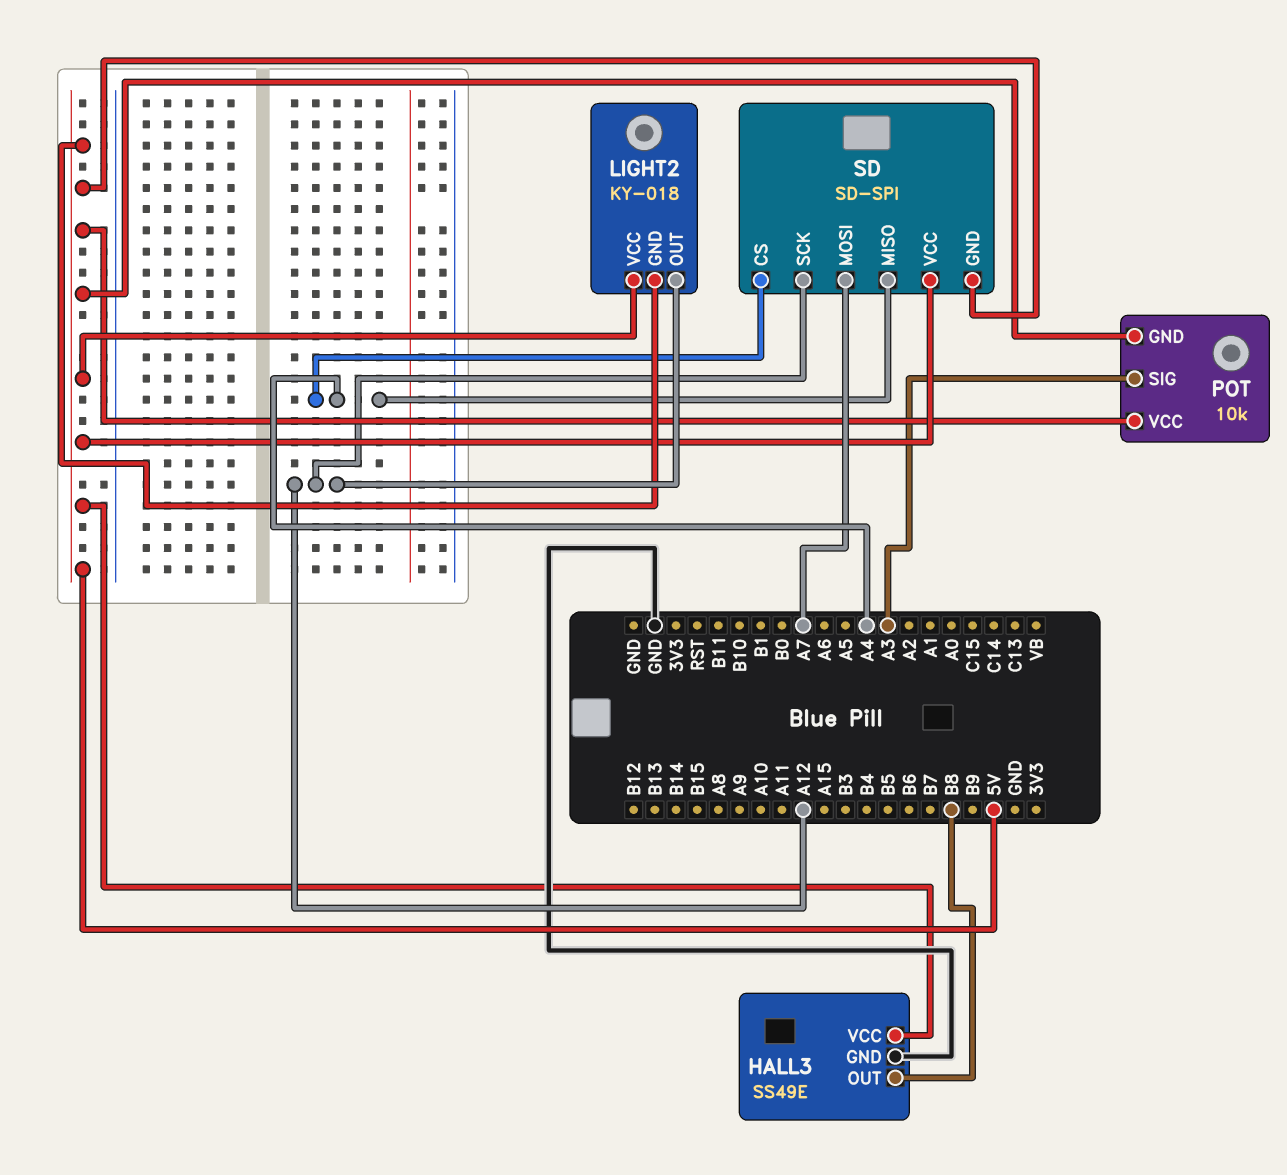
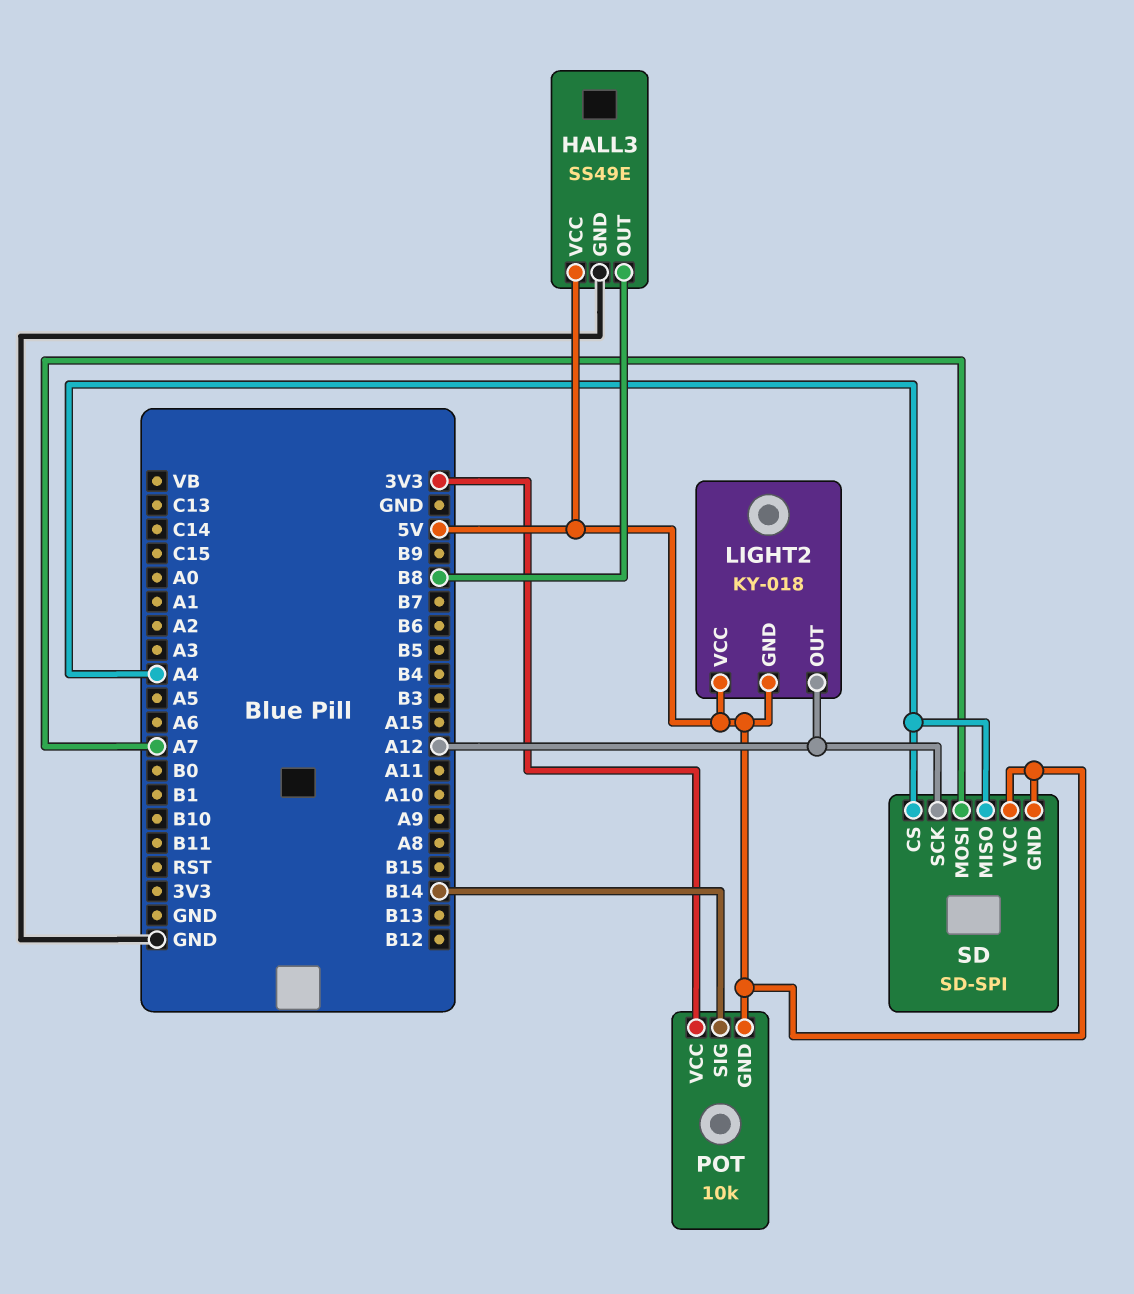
POT pin SIG: A3 -> B14
POT pin VCC: 5V -> 3V3

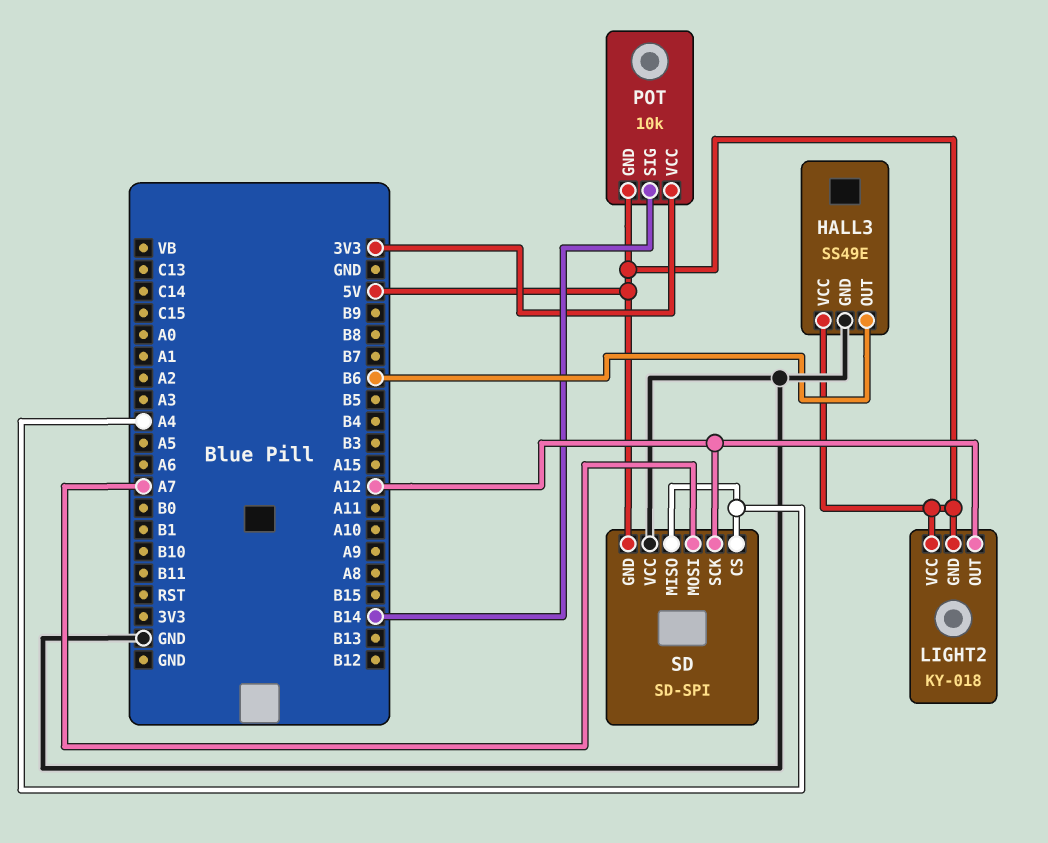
HALL3 pin OUT: B8 -> B6
SD pin VCC: 5V -> GND

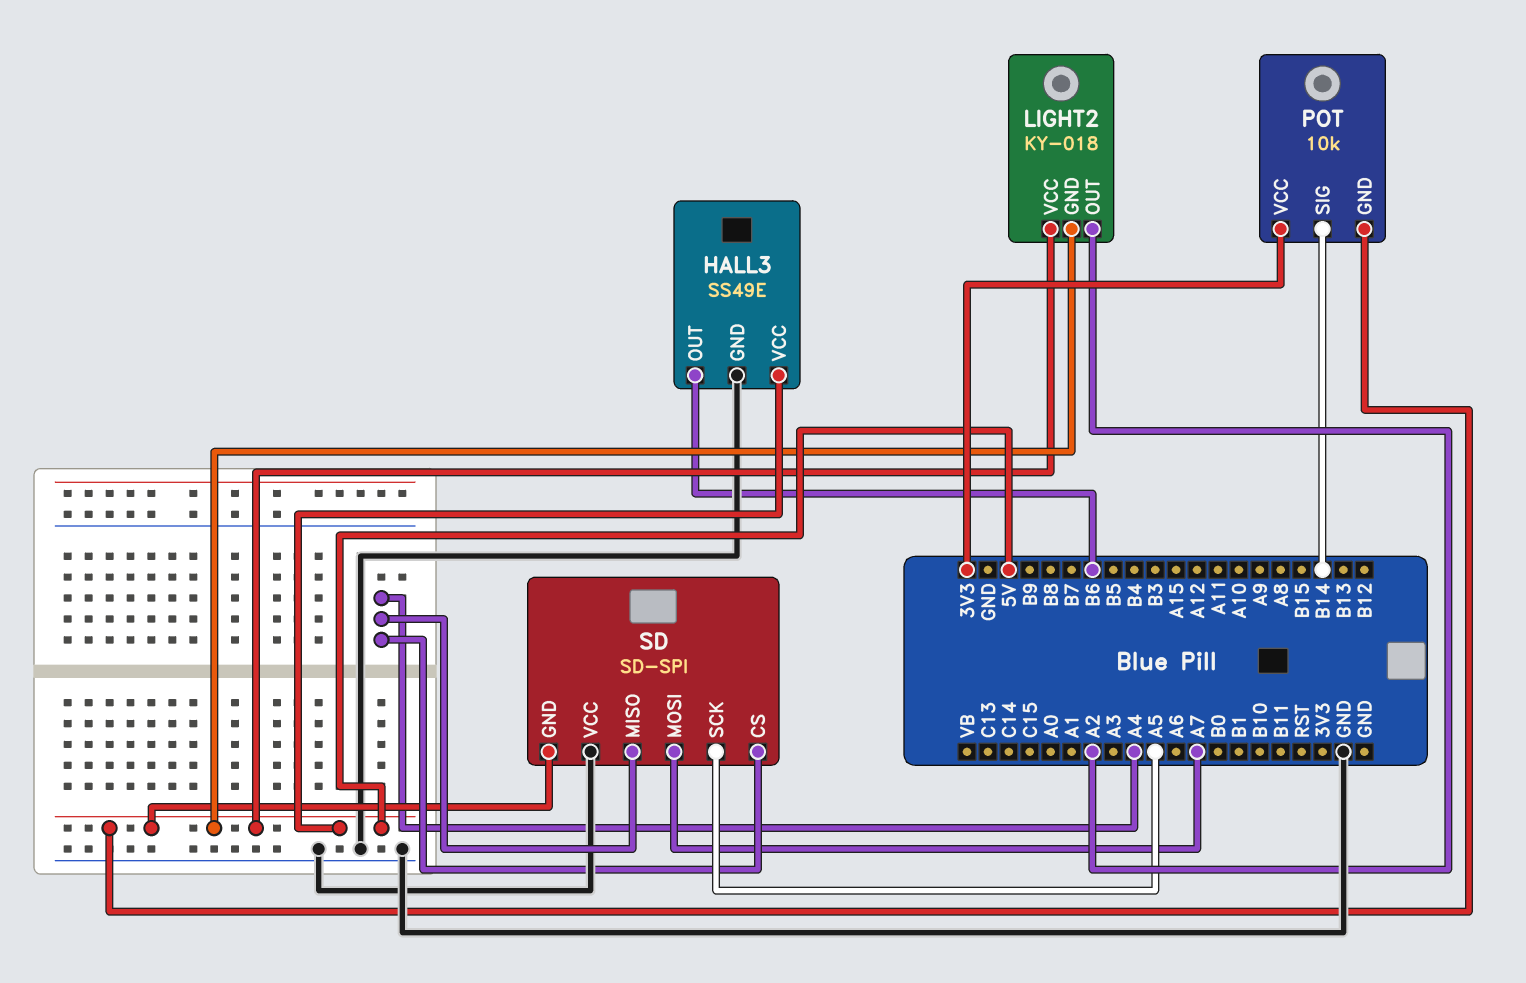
LIGHT2 pin OUT: A12 -> A2
SD pin SCK: A12 -> A5

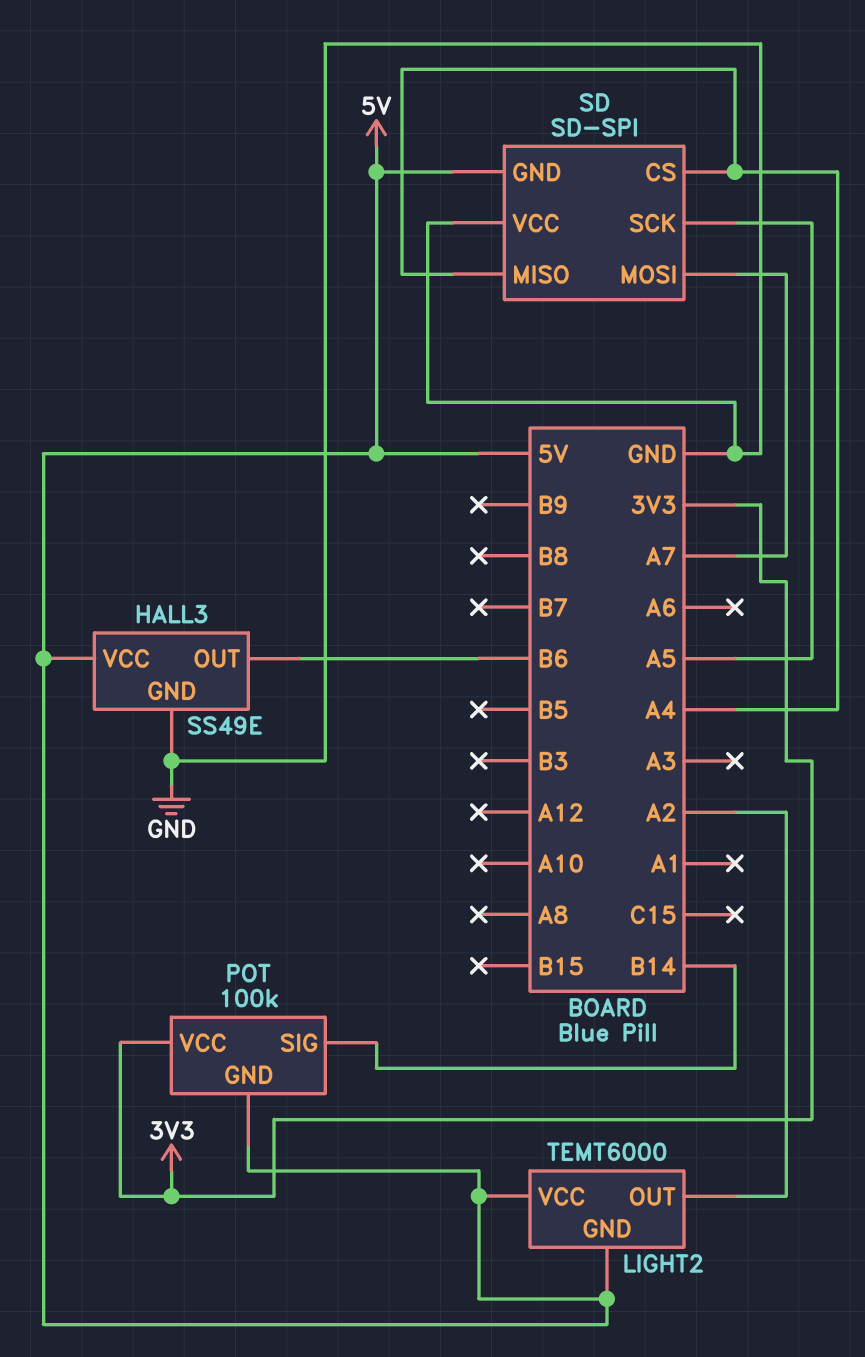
LIGHT2: KY-018 -> TEMT6000
POT: 10k -> 100k

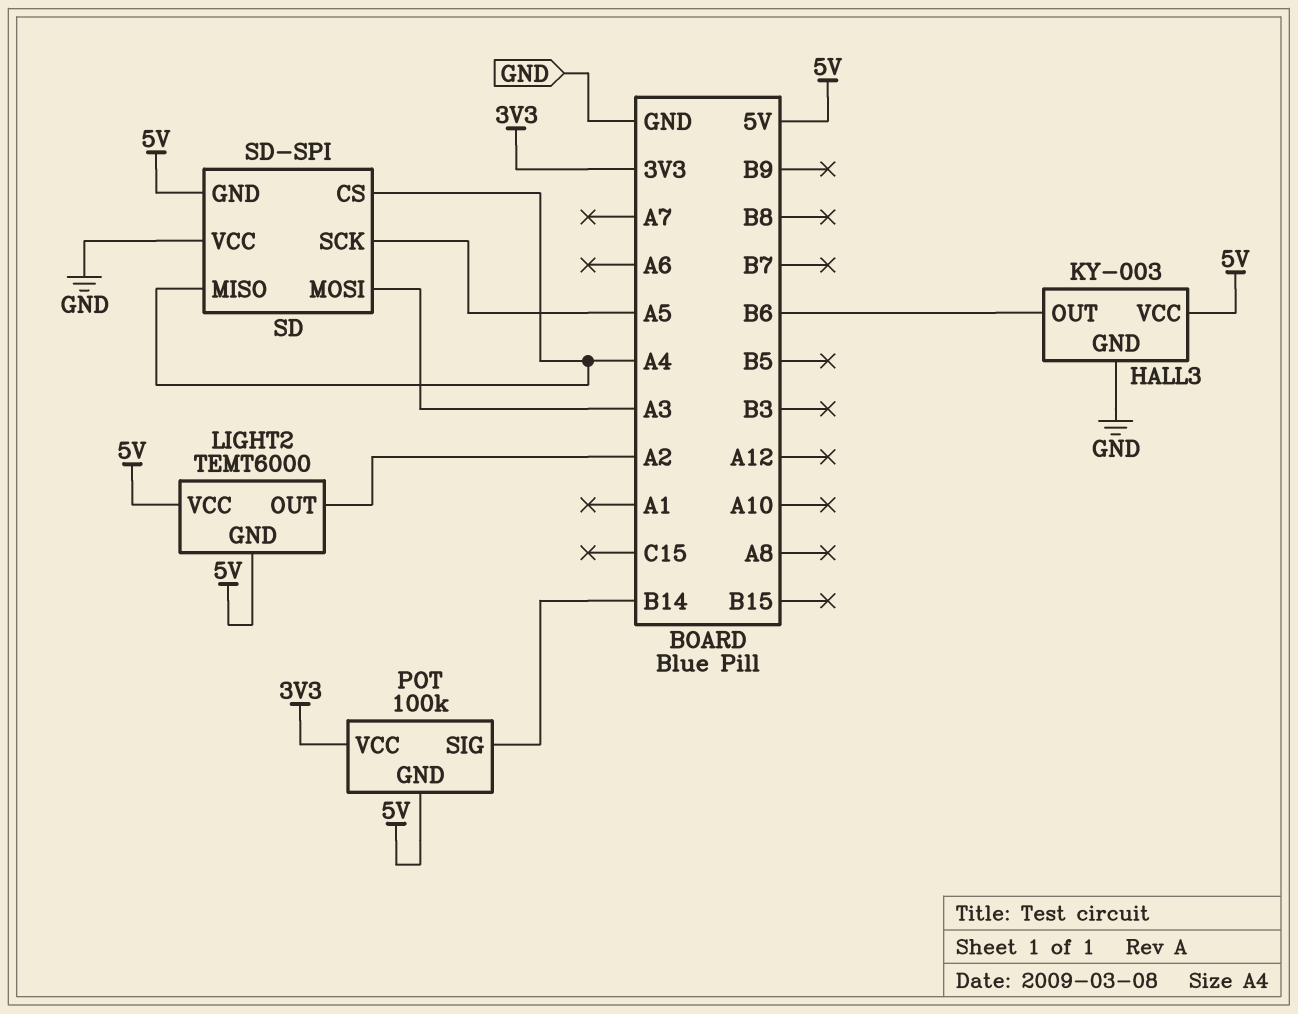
HALL3: SS49E -> KY-003
SD pin MOSI: A7 -> A3

